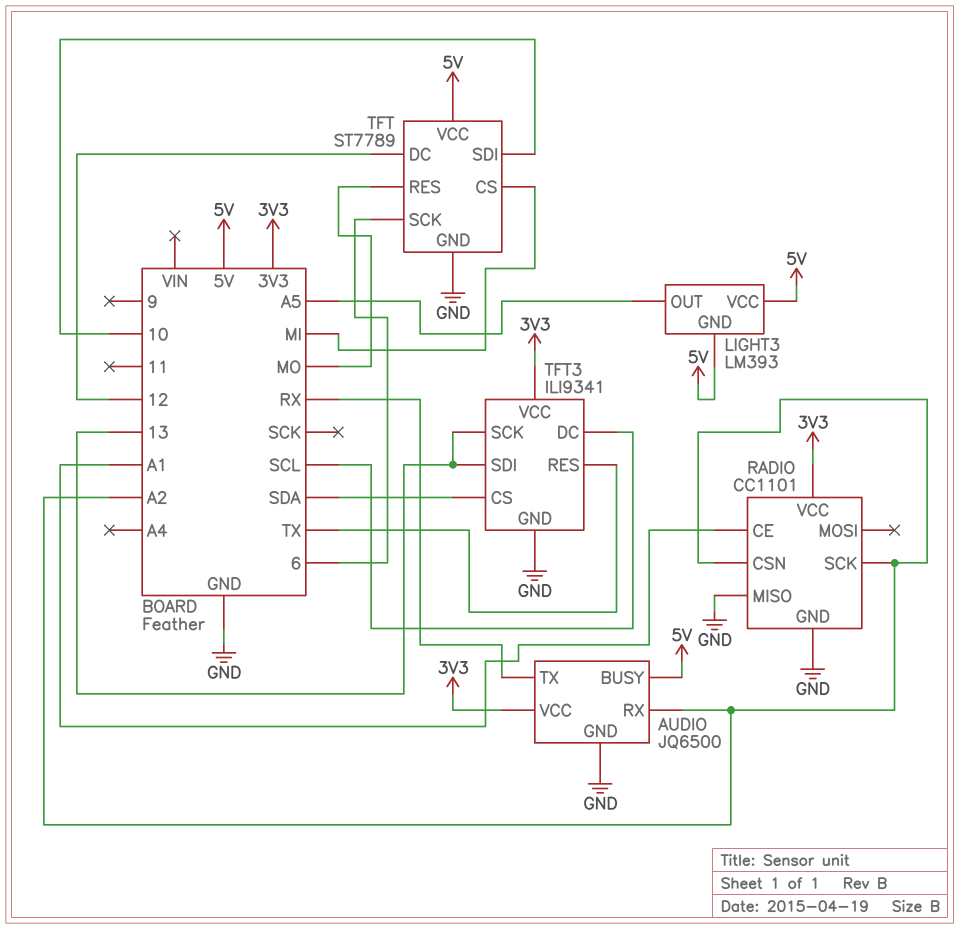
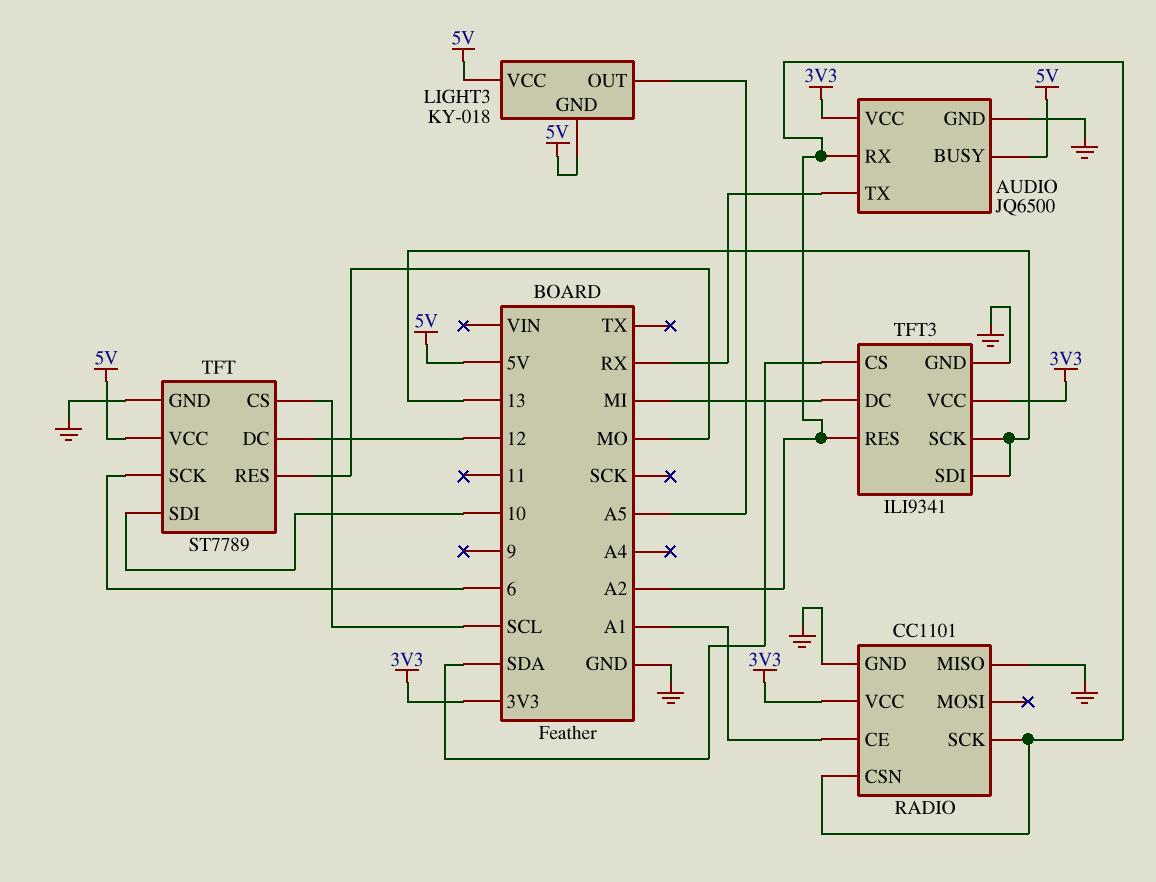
LIGHT3: LM393 -> KY-018
TFT pin CS: MI -> SCL
TFT3 pin DC: SCL -> MI
TFT3 pin RES: TX -> A2

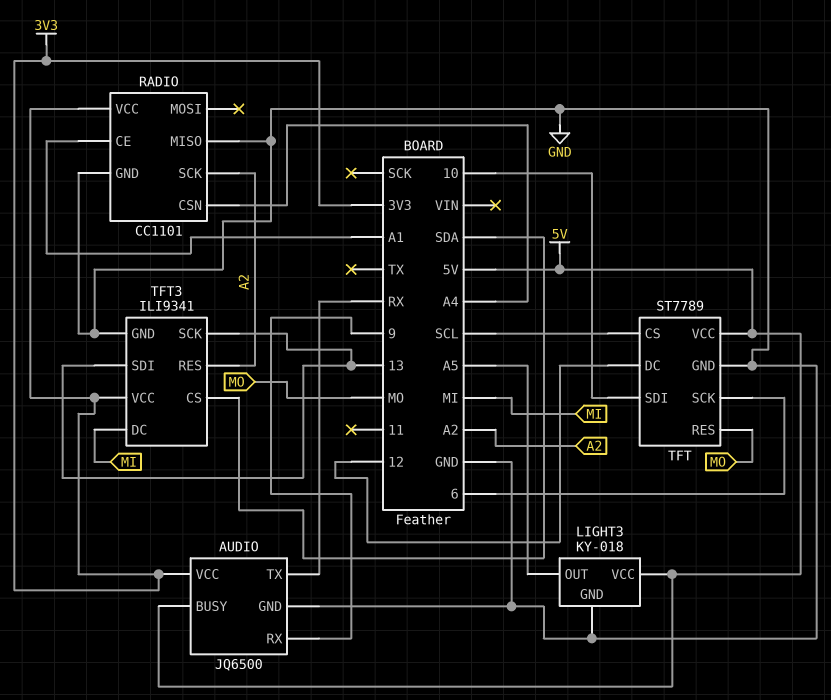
AUDIO pin RX: A2 -> 9
LIGHT3 pin GND: 5V -> GND
RADIO pin CSN: A2 -> A4

